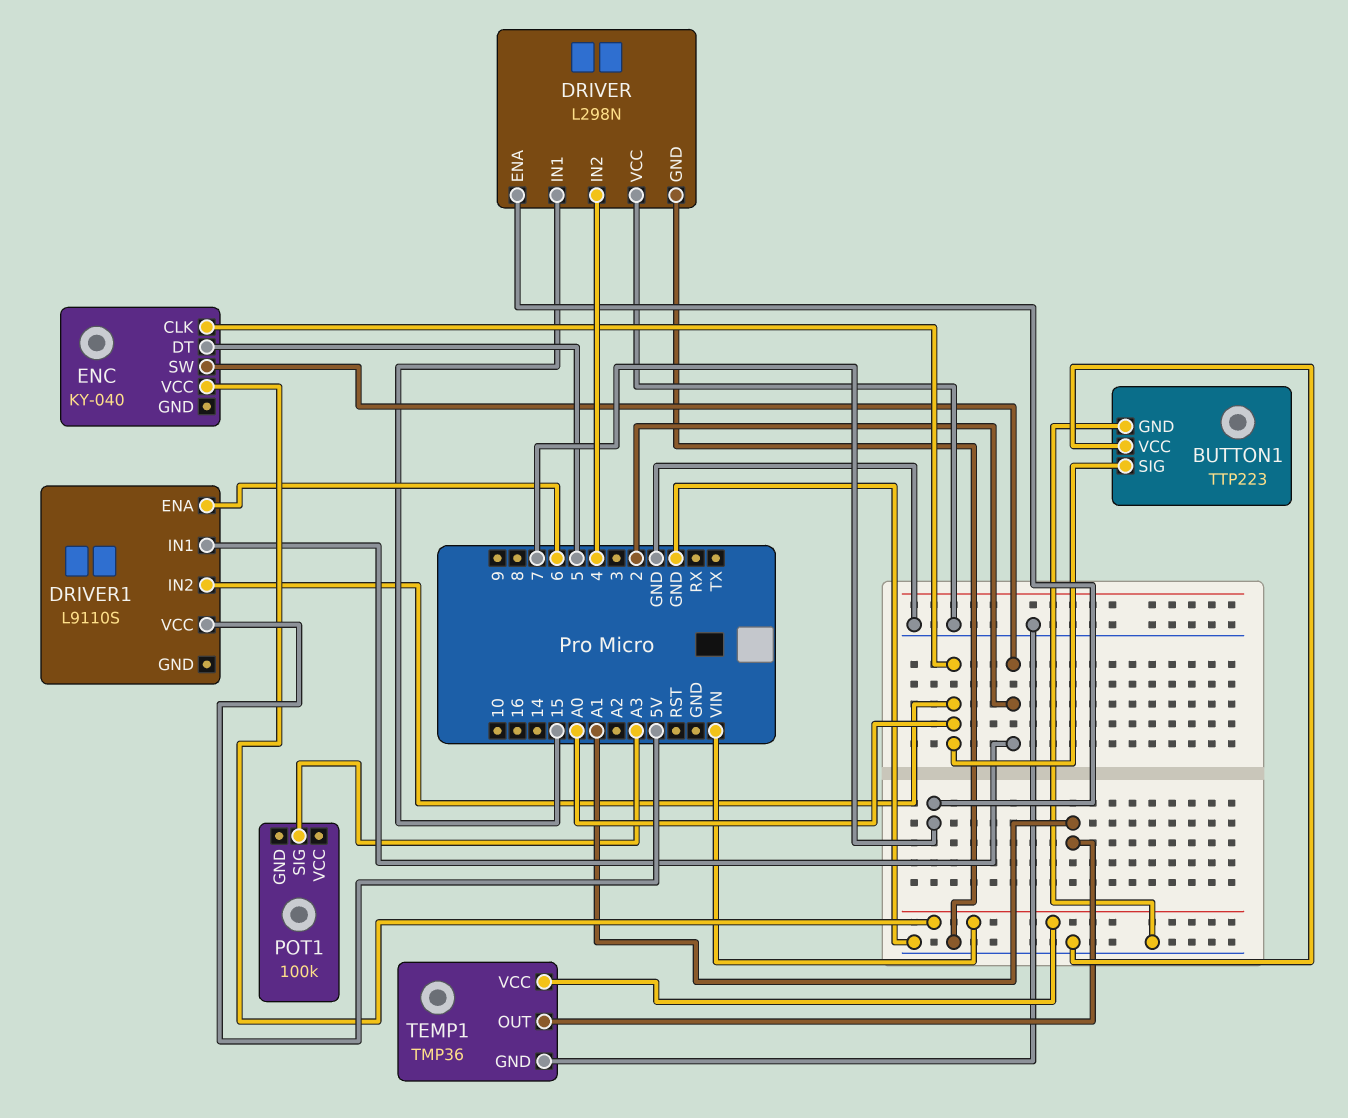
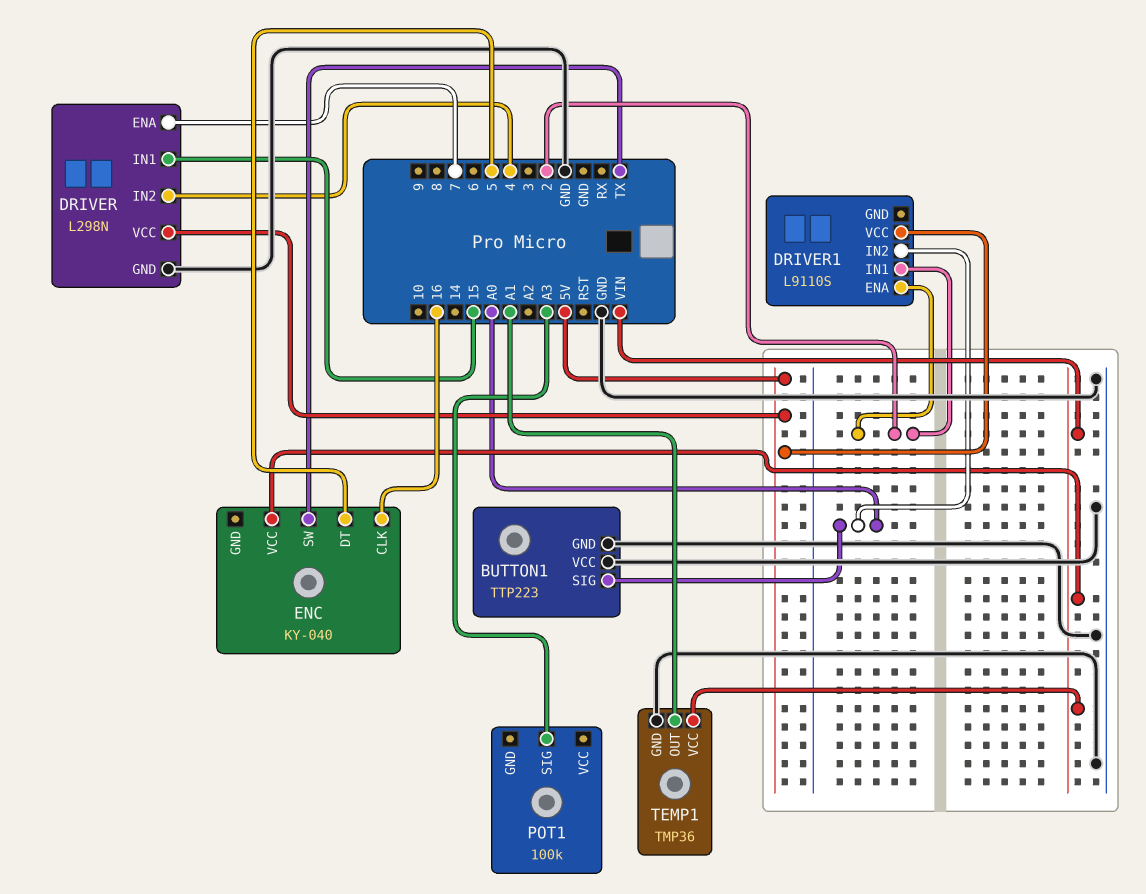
DRIVER pin VCC: GND -> 5V
DRIVER1 pin ENA: 6 -> 2
ENC pin CLK: A0 -> 16
ENC pin SW: 2 -> TX

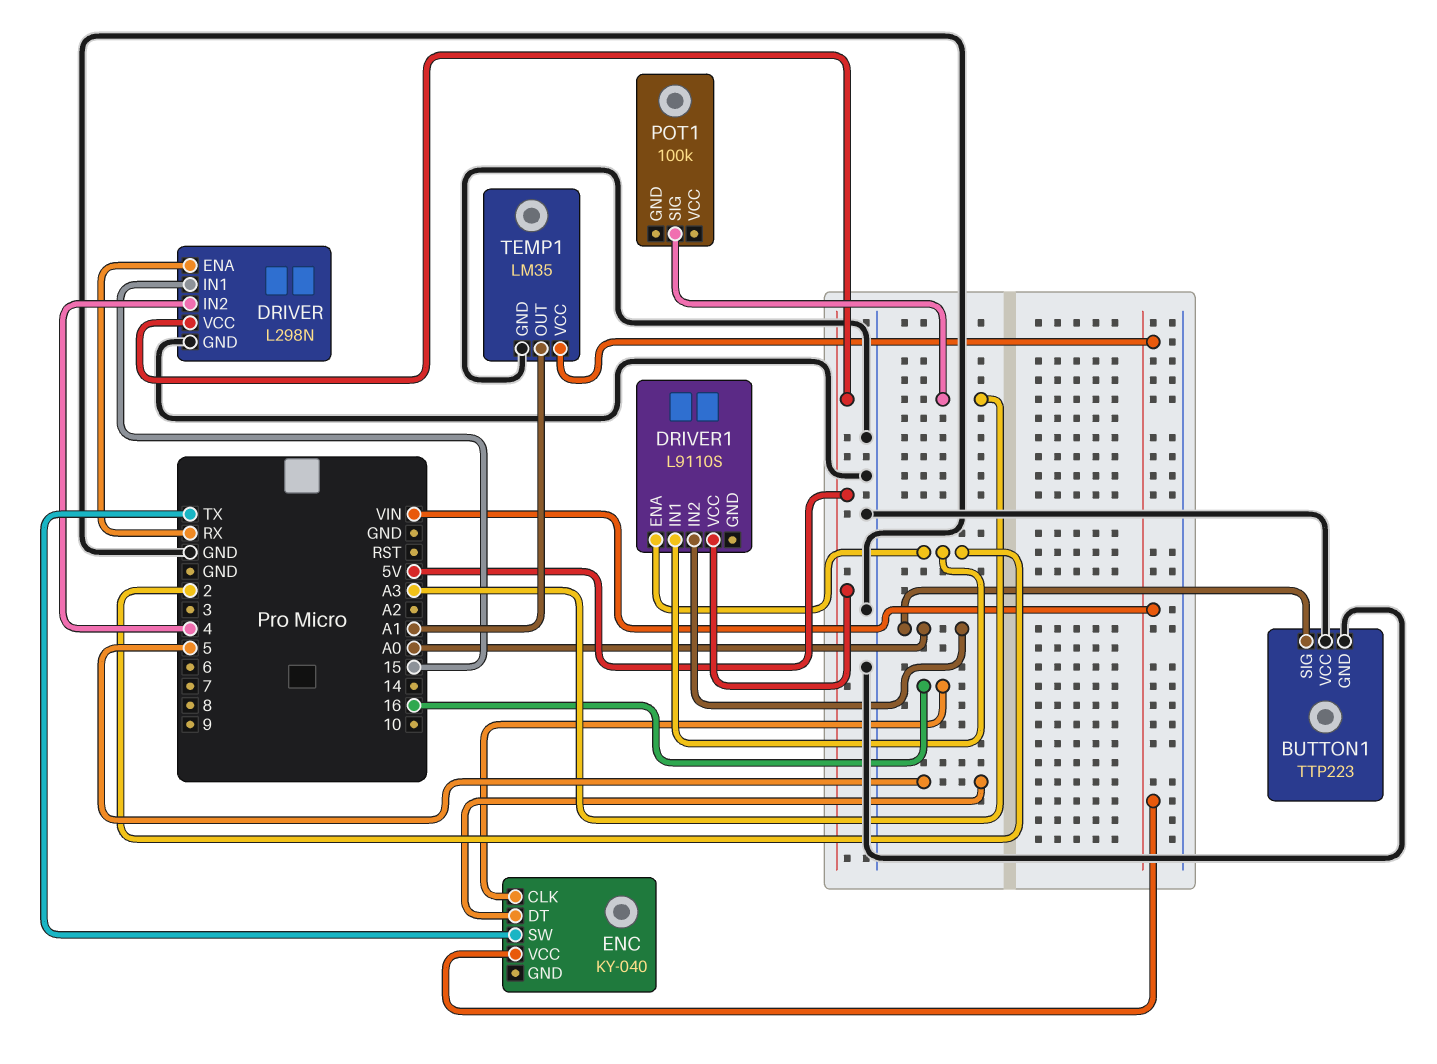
DRIVER pin ENA: 7 -> RX
TEMP1: TMP36 -> LM35

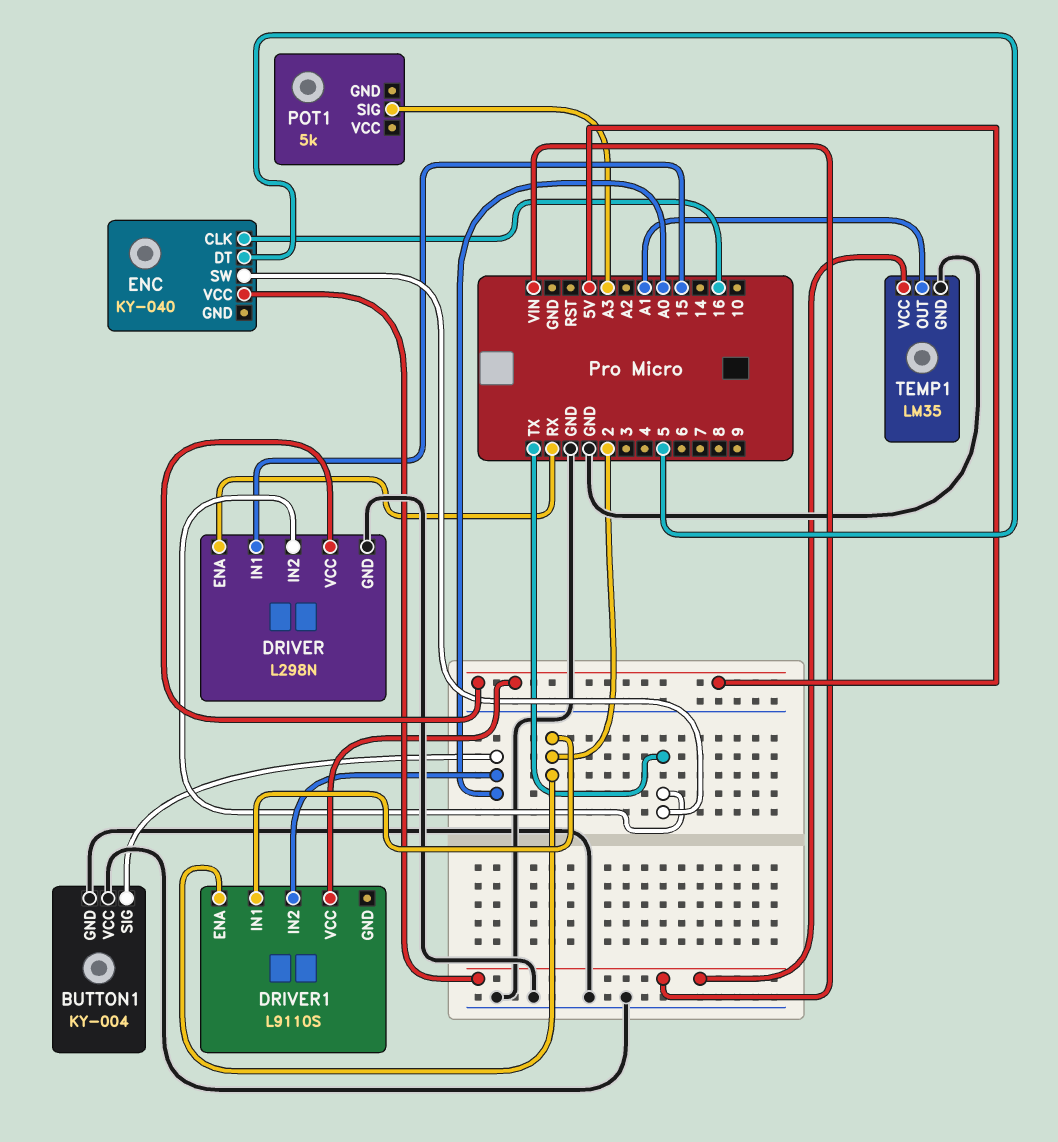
BUTTON1: TTP223 -> KY-004
DRIVER pin IN2: 4 -> TX
POT1: 100k -> 5k

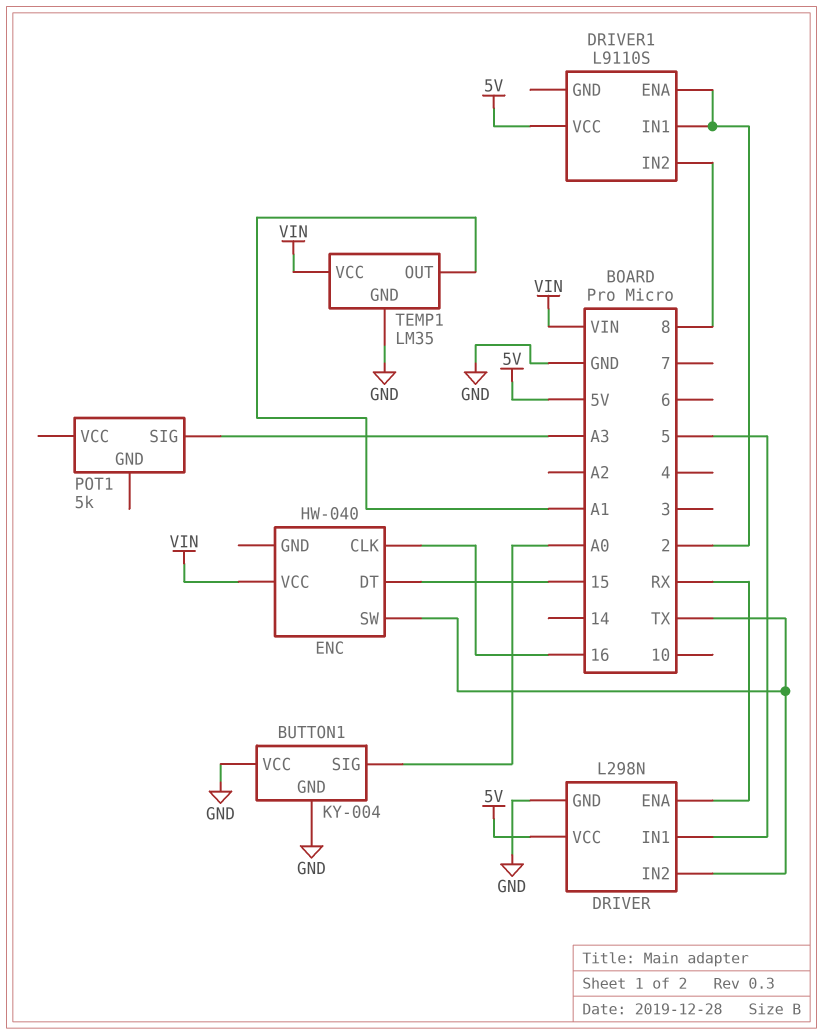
DRIVER pin IN1: 15 -> 5
DRIVER1 pin IN2: A0 -> 8
ENC: KY-040 -> HW-040
ENC pin DT: 5 -> 15

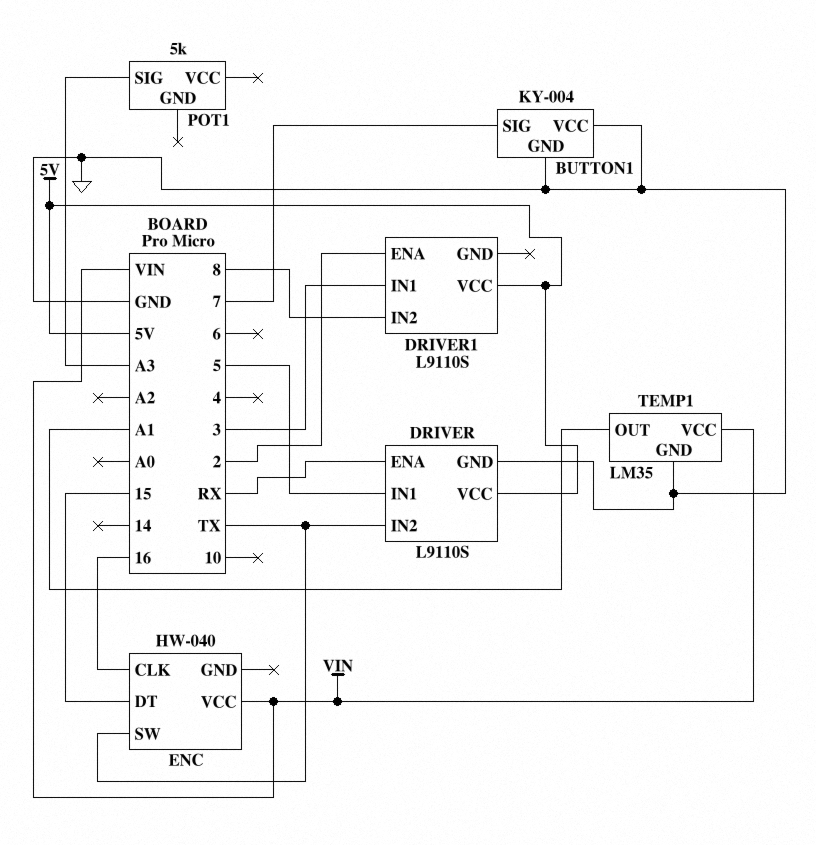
BUTTON1 pin SIG: A0 -> 7
DRIVER: L298N -> L9110S
DRIVER1 pin IN1: 2 -> 3

